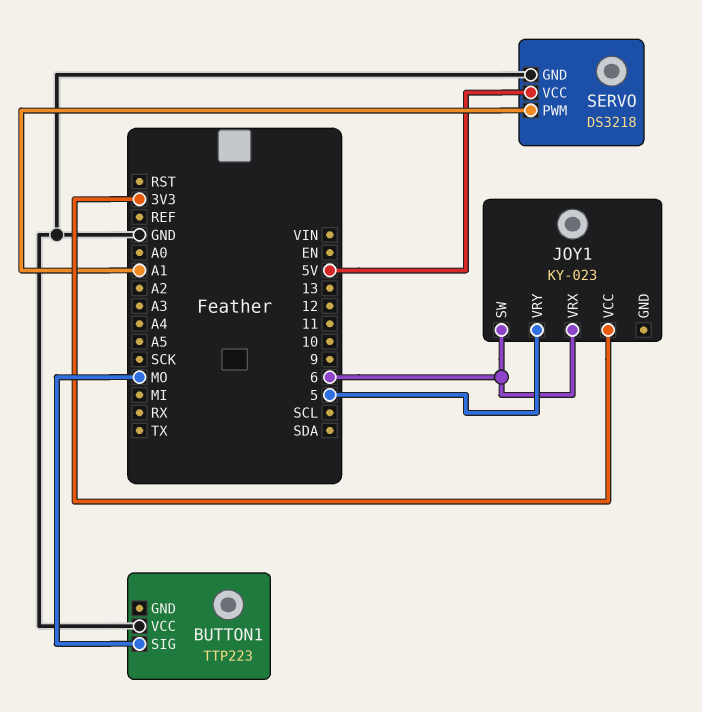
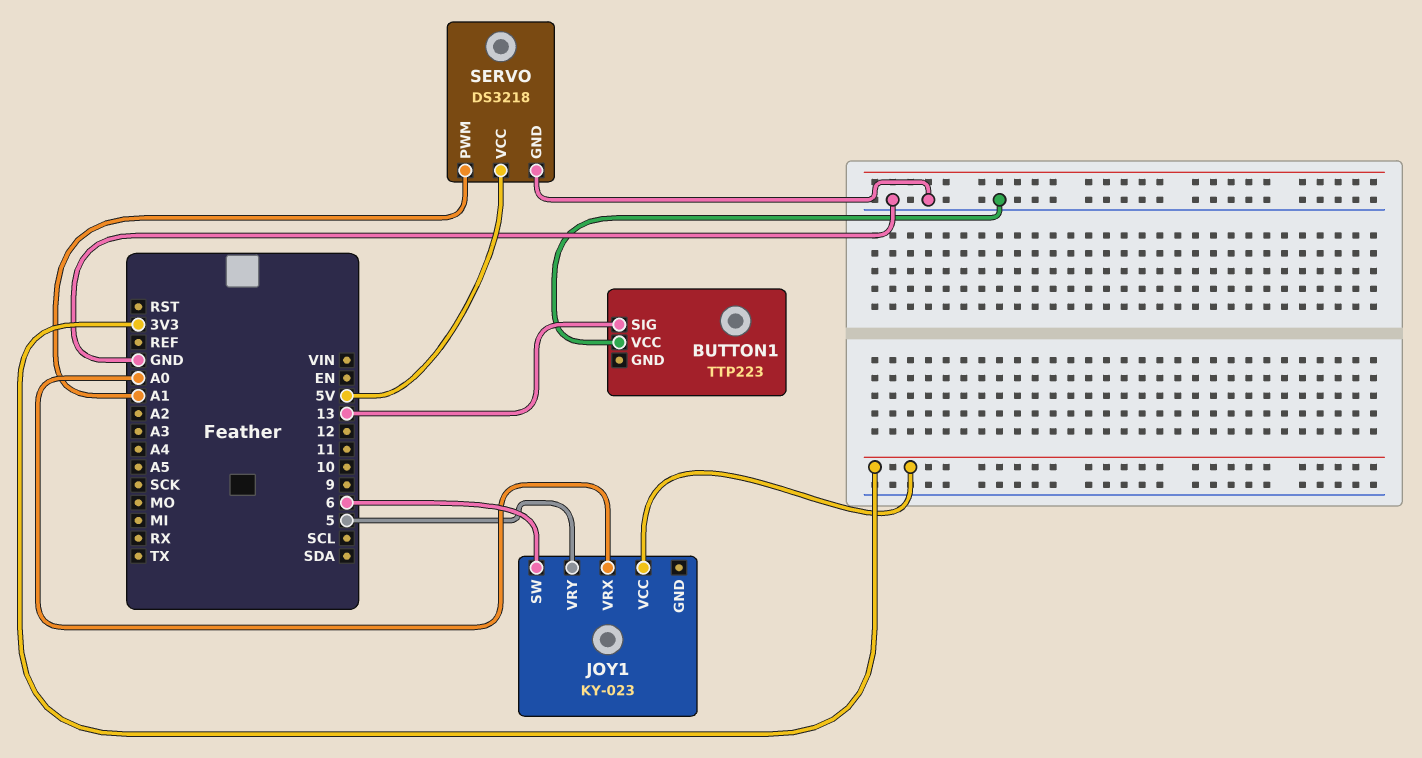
BUTTON1 pin SIG: MO -> 13
JOY1 pin VRX: 6 -> A0

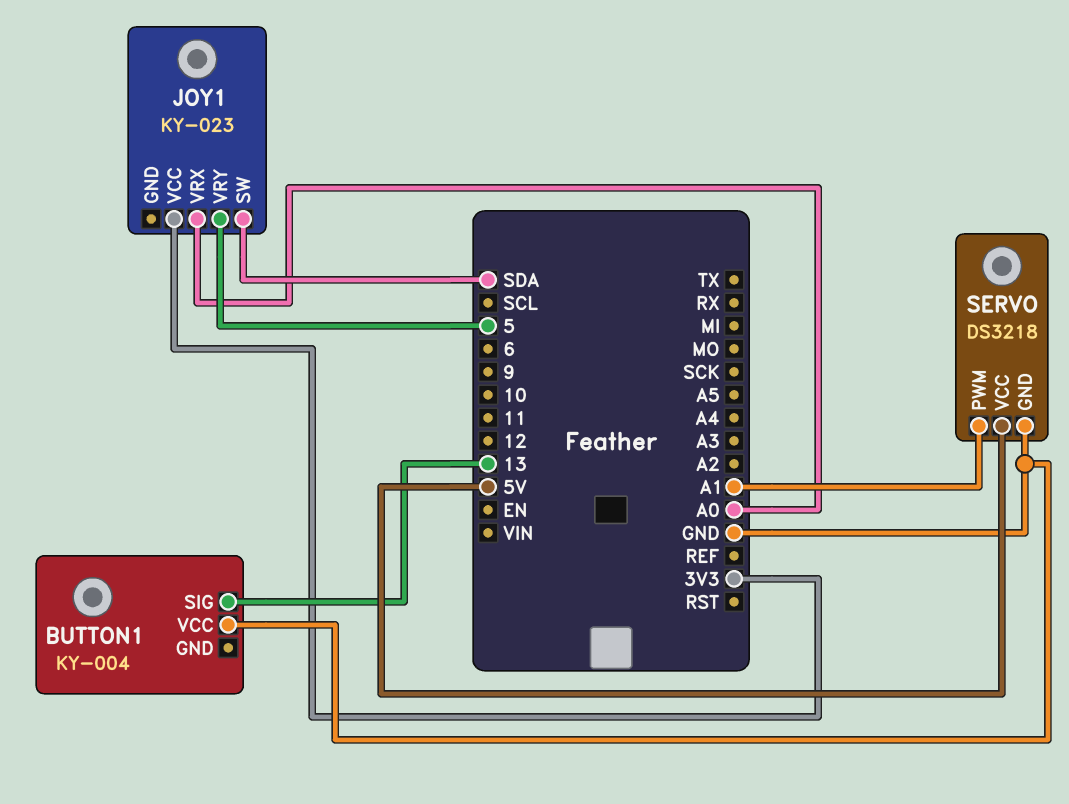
BUTTON1: TTP223 -> KY-004
JOY1 pin SW: 6 -> SDA

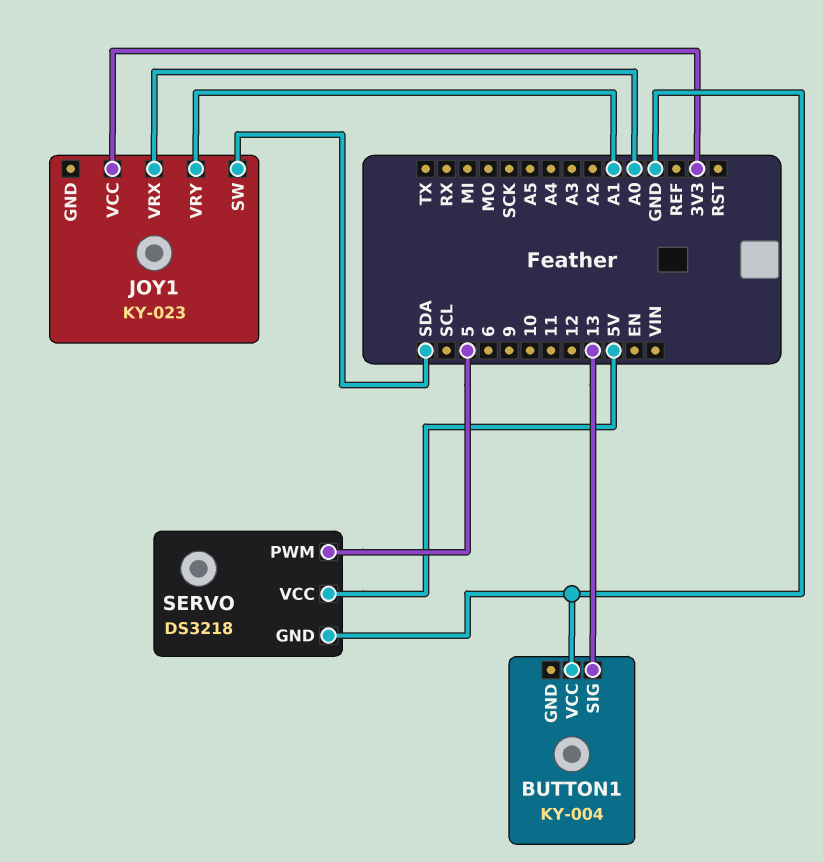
JOY1 pin VRY: 5 -> A1
SERVO pin PWM: A1 -> 5

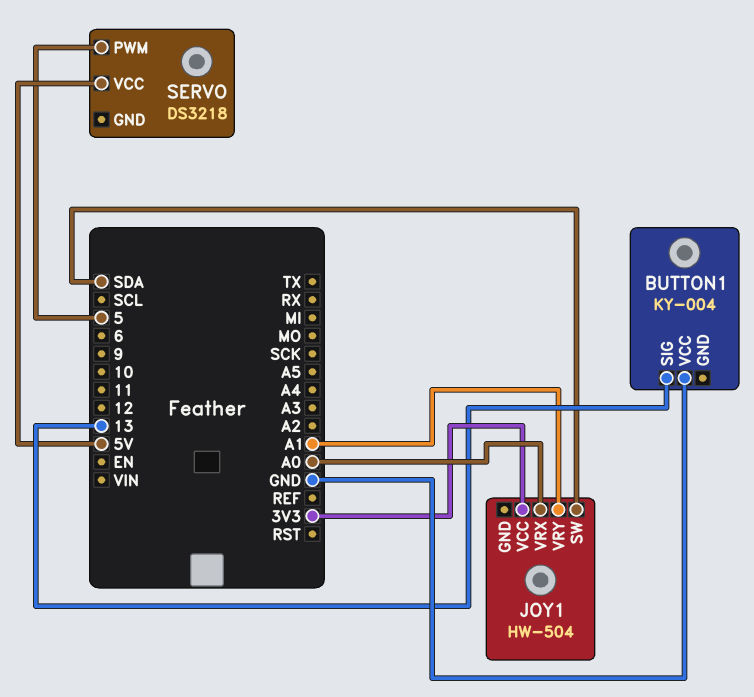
JOY1: KY-023 -> HW-504
SERVO pin GND: GND -> none

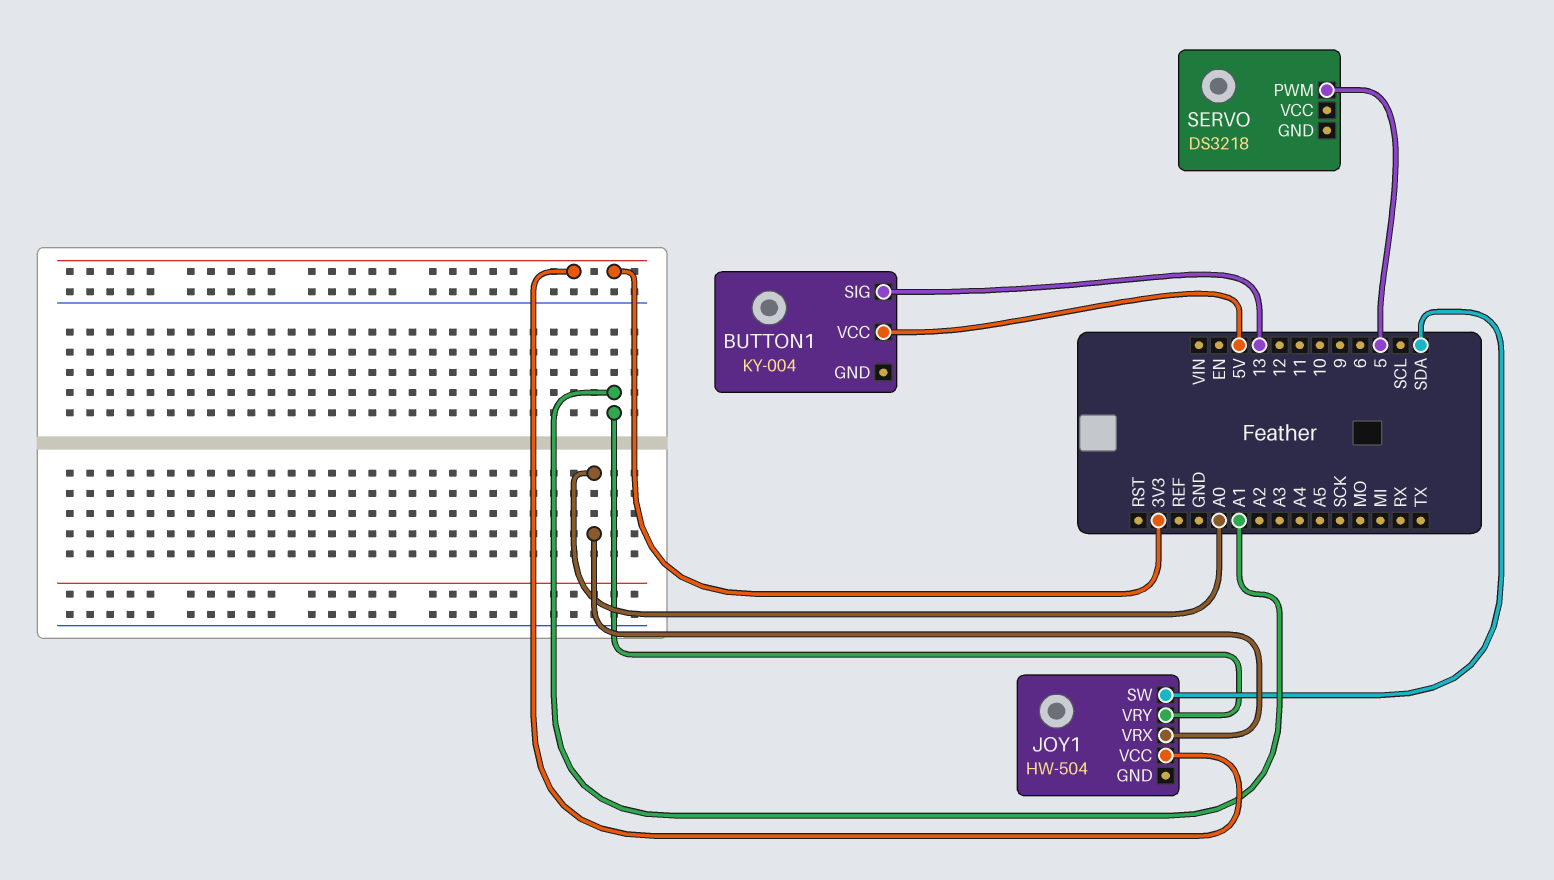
BUTTON1 pin VCC: GND -> 5V
SERVO pin VCC: 5V -> none

